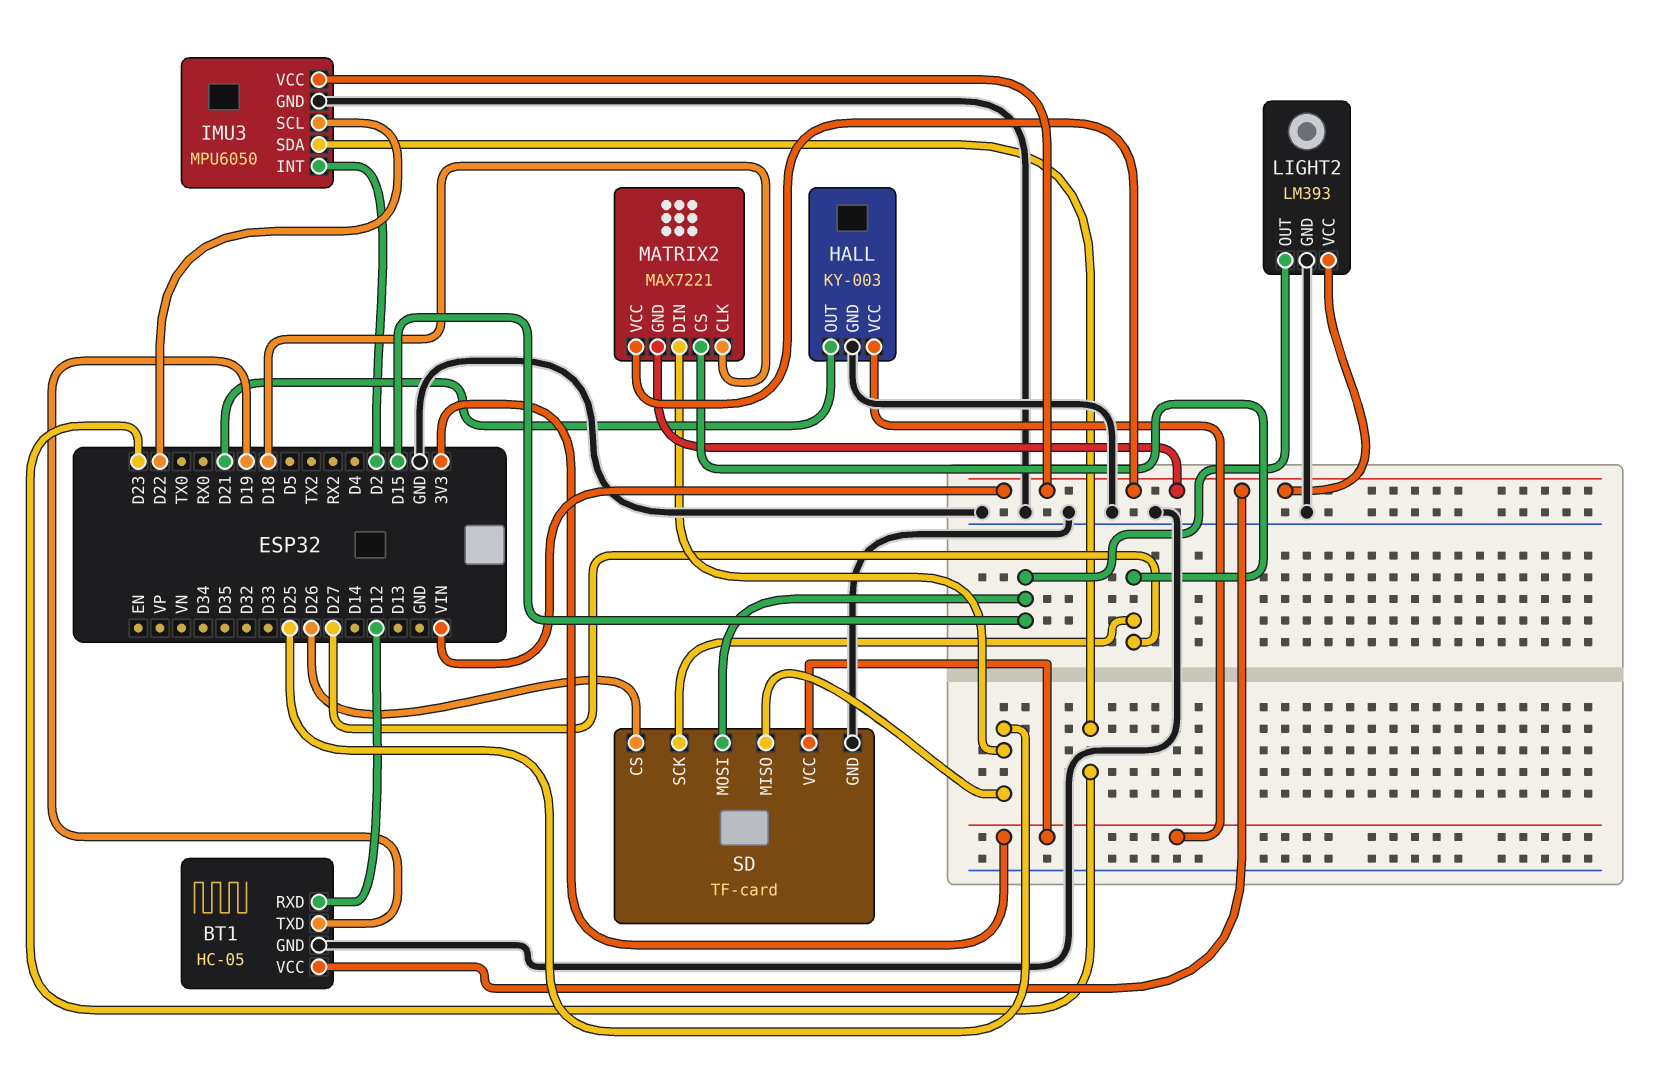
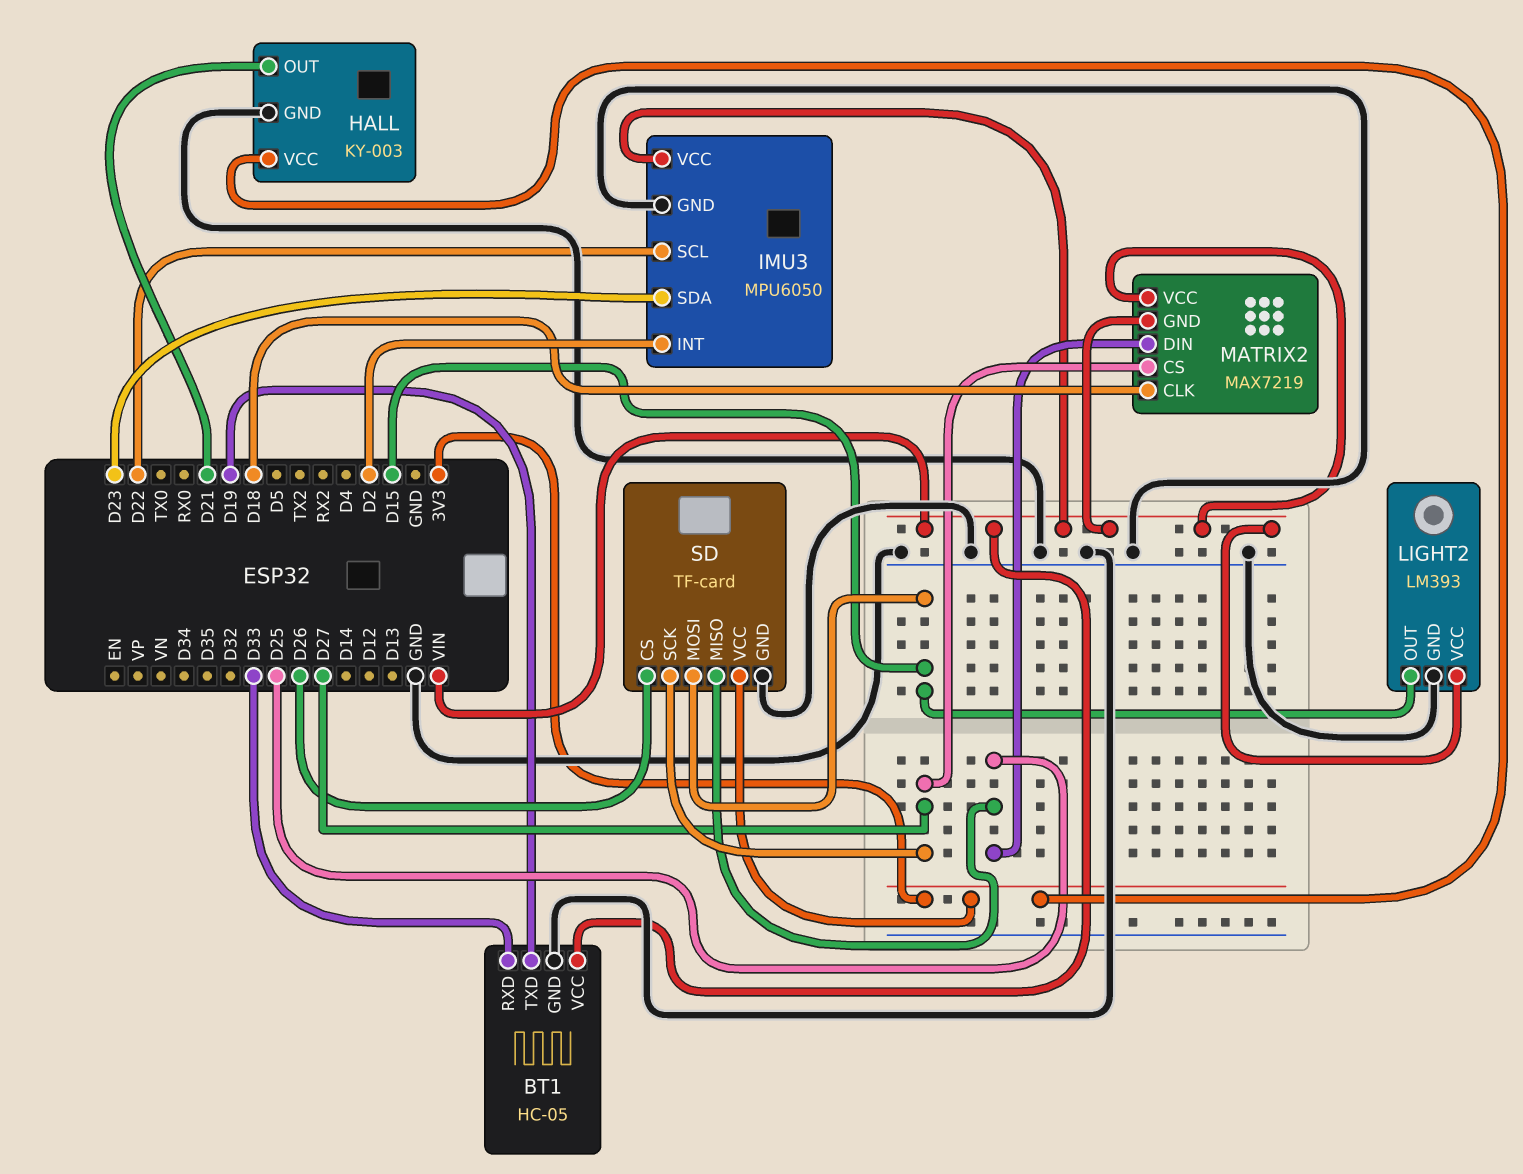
BT1 pin RXD: D12 -> D33
MATRIX2: MAX7221 -> MAX7219

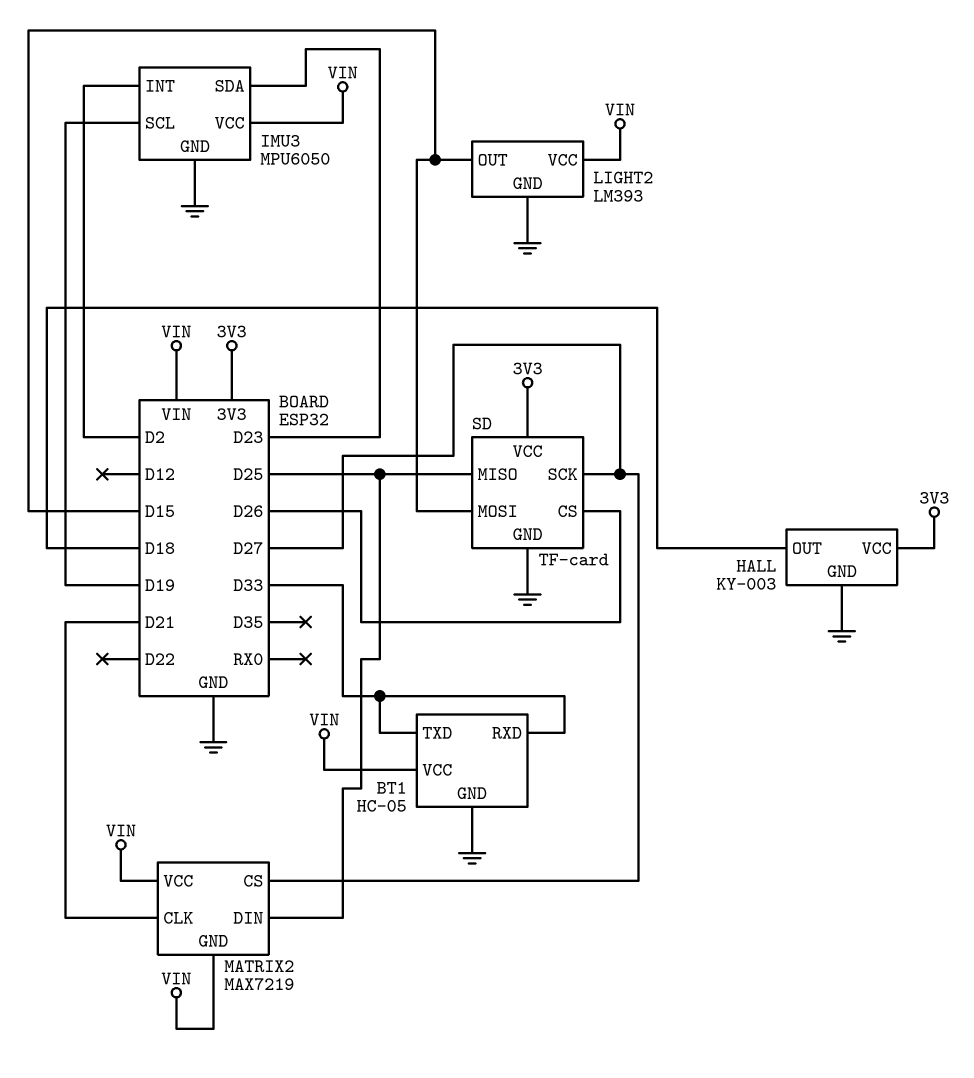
BT1 pin TXD: D19 -> D33
HALL pin OUT: D21 -> D18
IMU3 pin SCL: D22 -> D19
MATRIX2 pin CLK: D18 -> D21

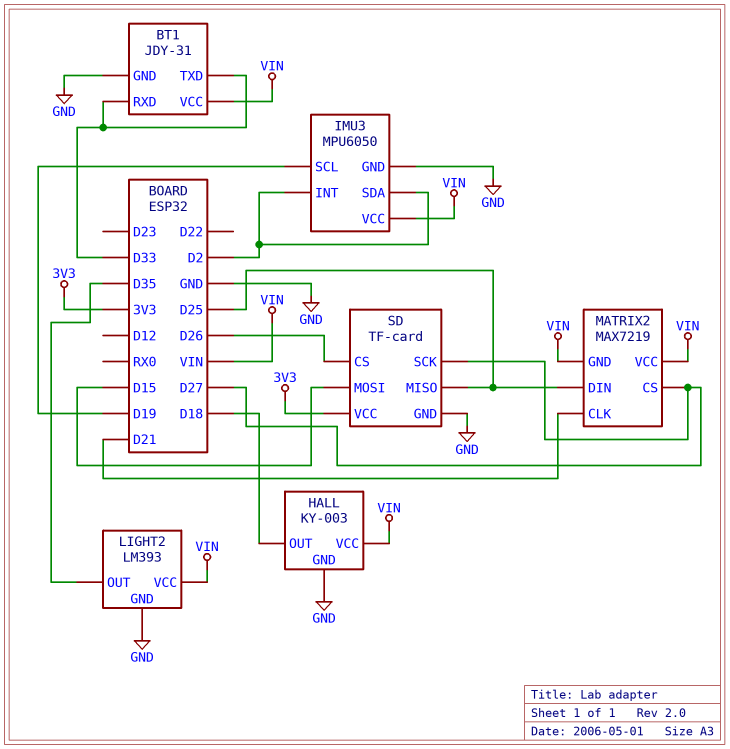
BT1: HC-05 -> JDY-31
HALL pin VCC: 3V3 -> VIN
IMU3 pin SDA: D23 -> D2
LIGHT2 pin OUT: D15 -> D35

